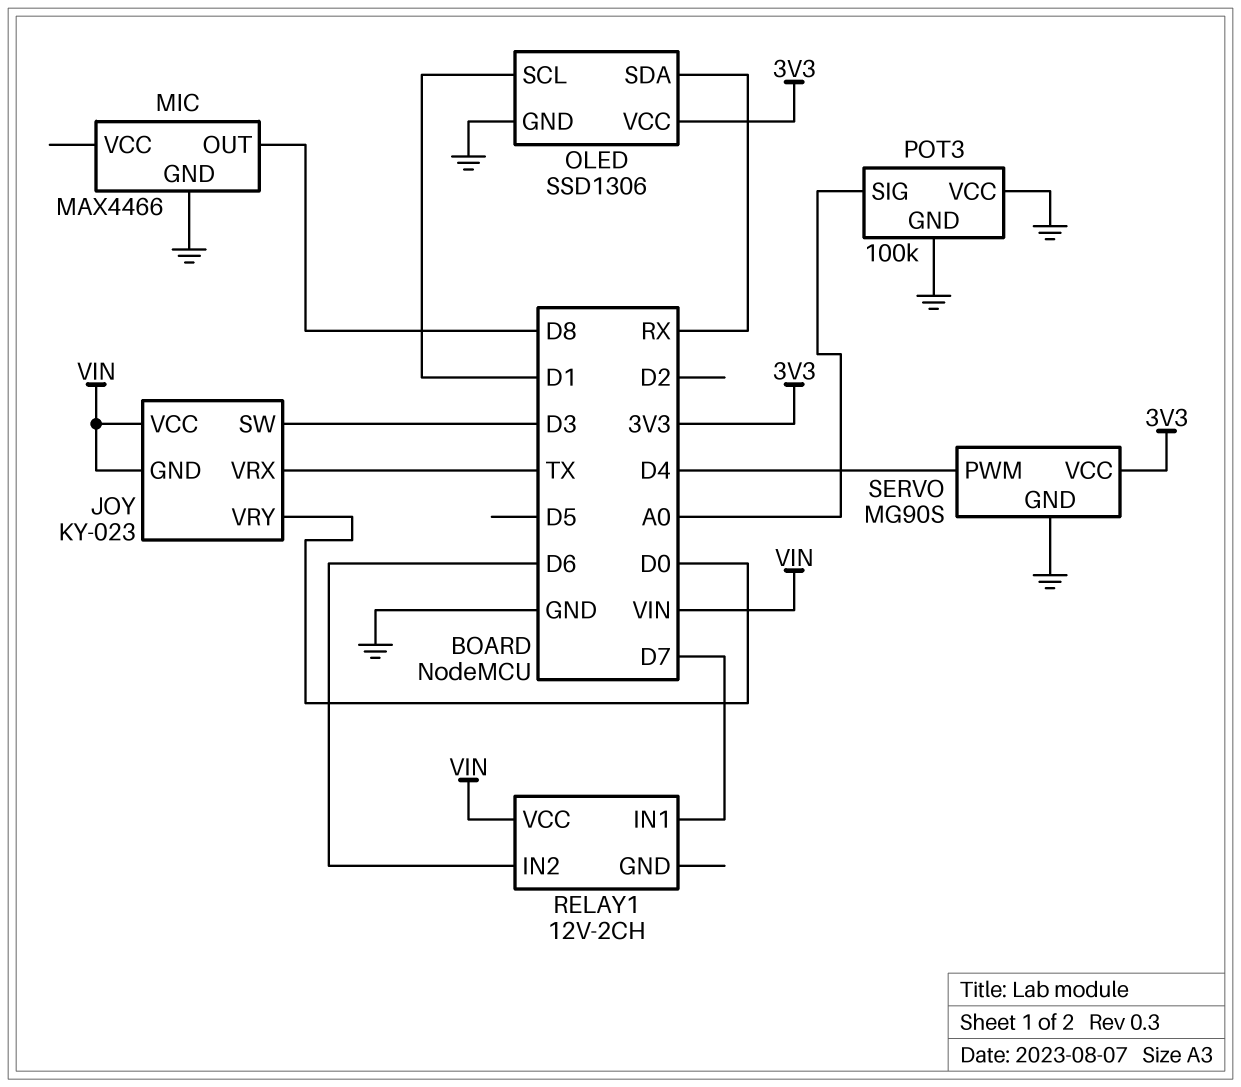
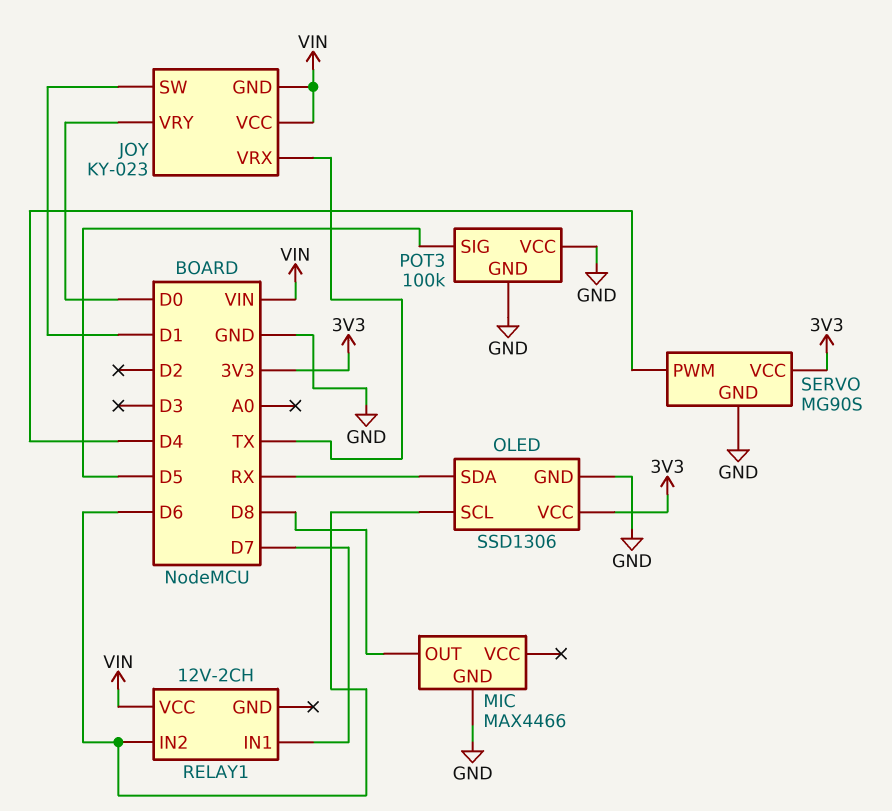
JOY pin SW: D3 -> D1
OLED pin SCL: D1 -> D6
POT3 pin SIG: A0 -> D5

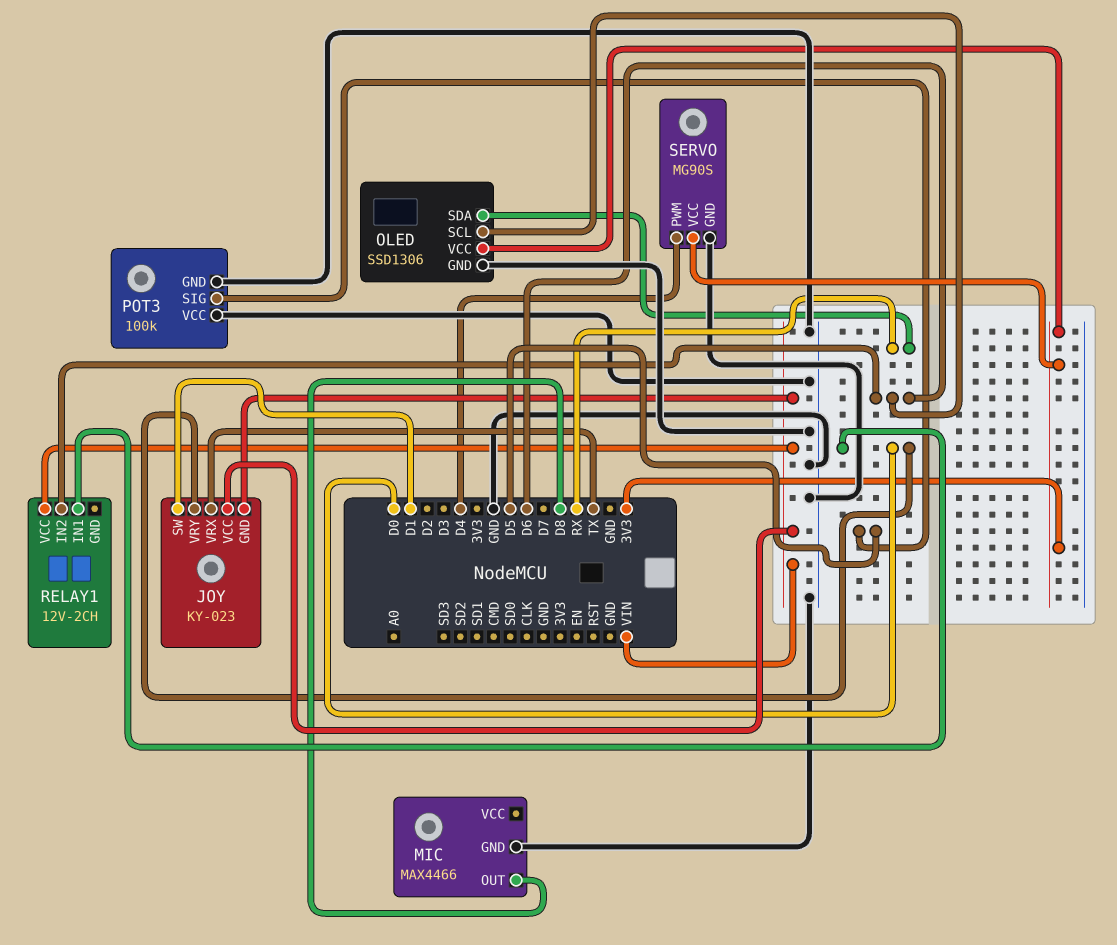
RELAY1 pin IN1: D7 -> D0

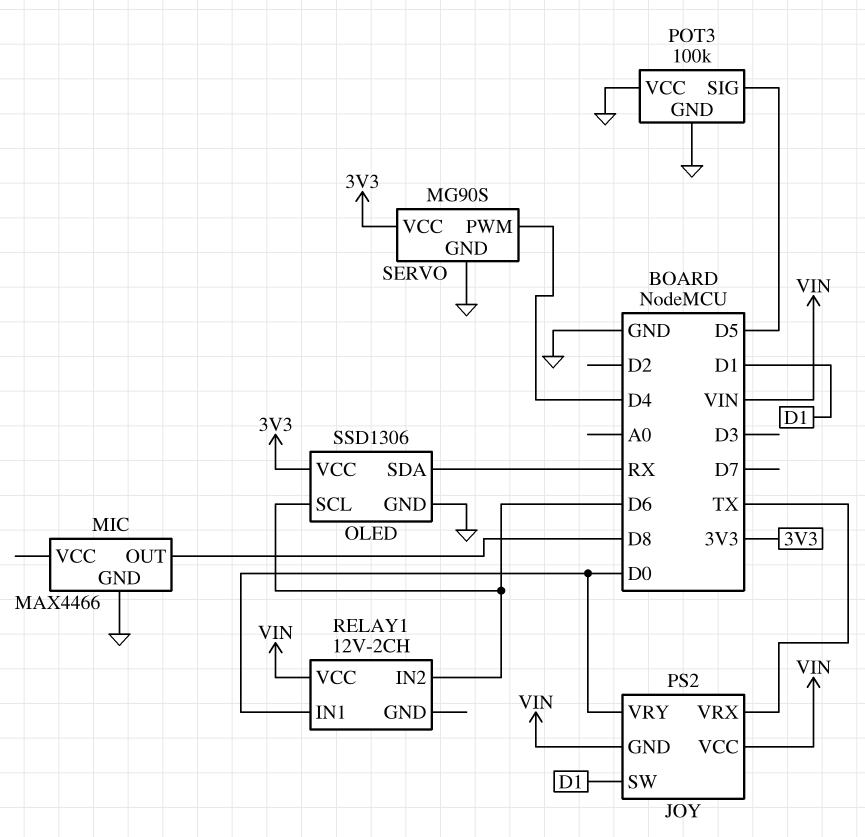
JOY: KY-023 -> PS2

